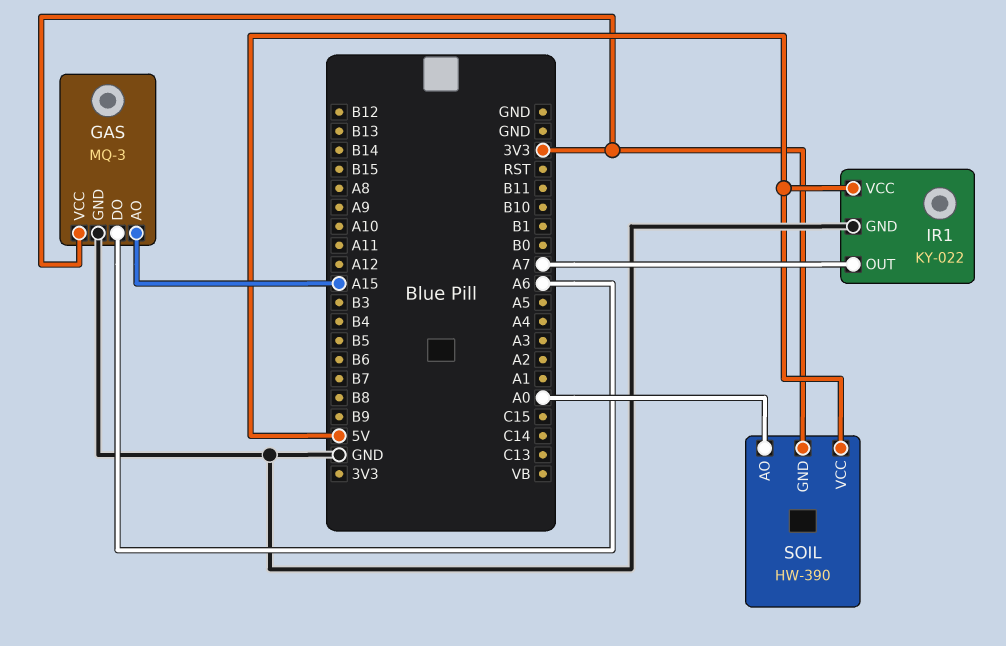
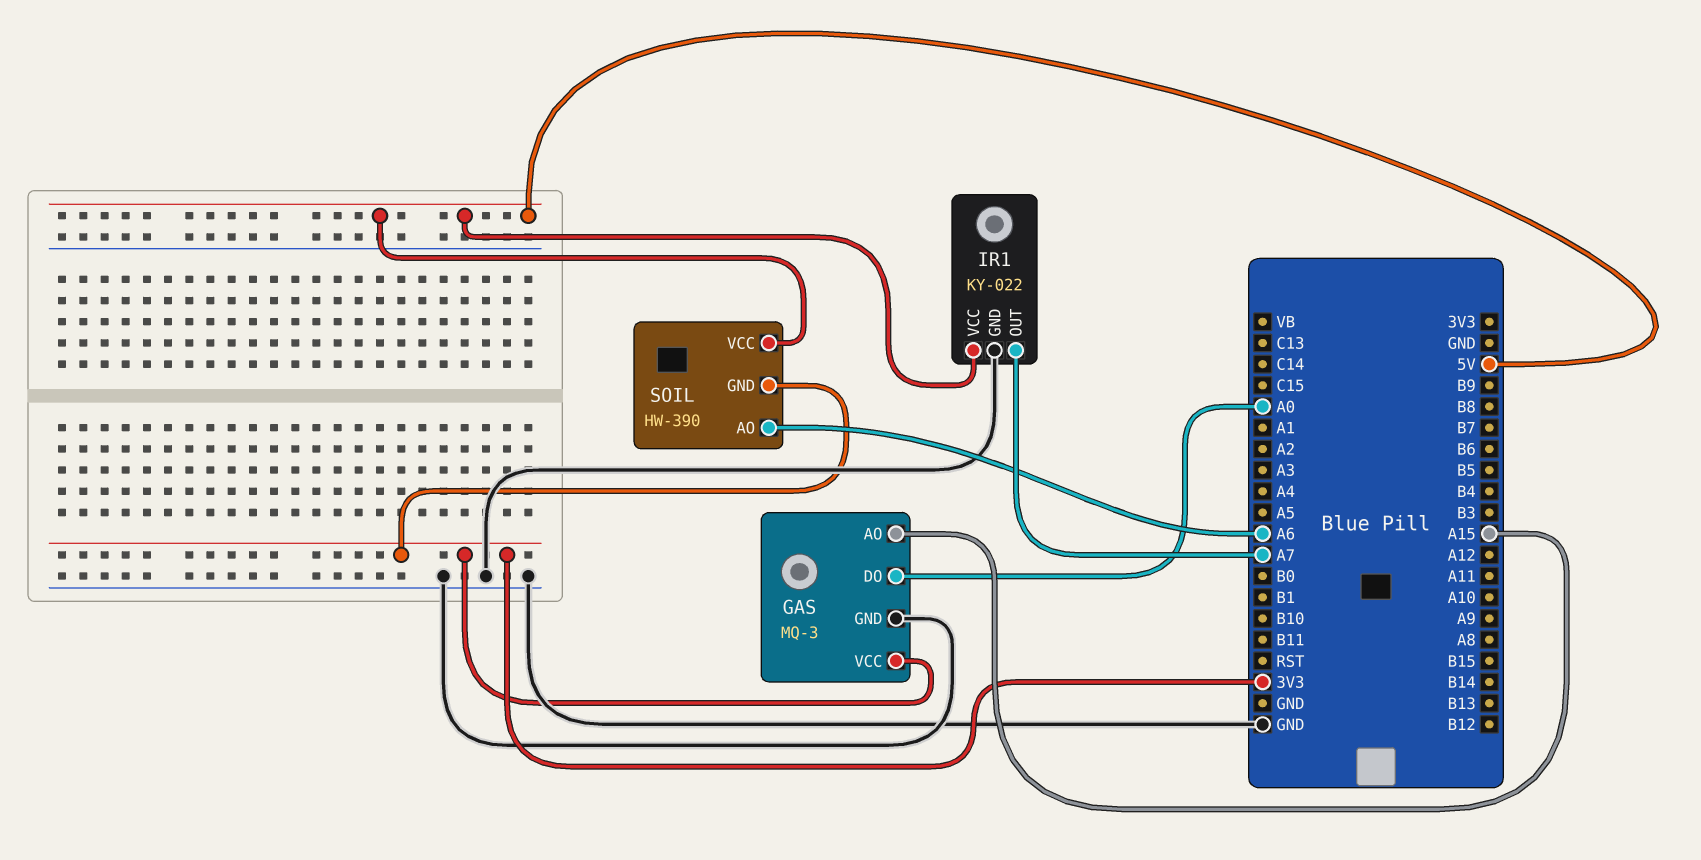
GAS pin DO: A6 -> A0
SOIL pin AO: A0 -> A6

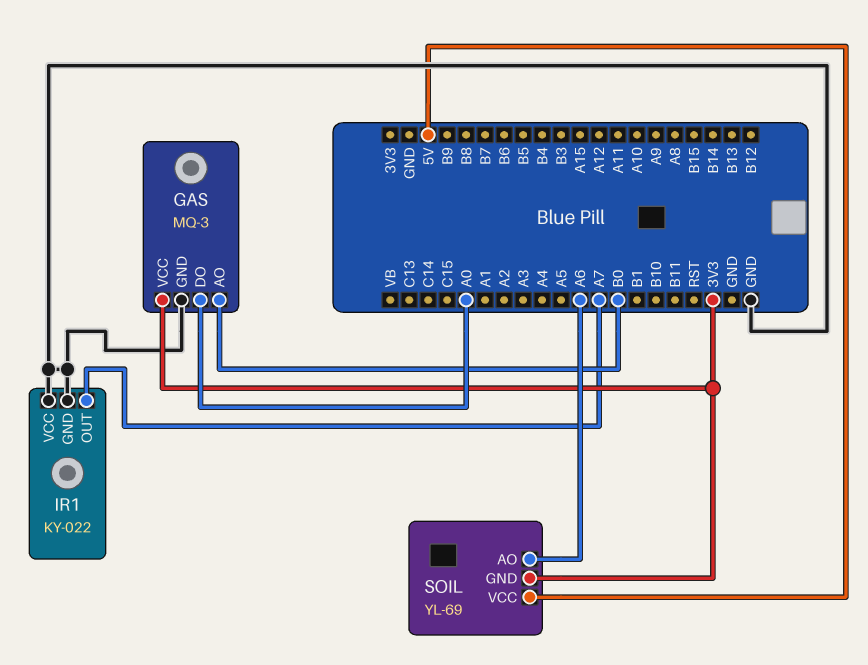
GAS pin AO: A15 -> B0
IR1 pin VCC: 5V -> GND
SOIL: HW-390 -> YL-69

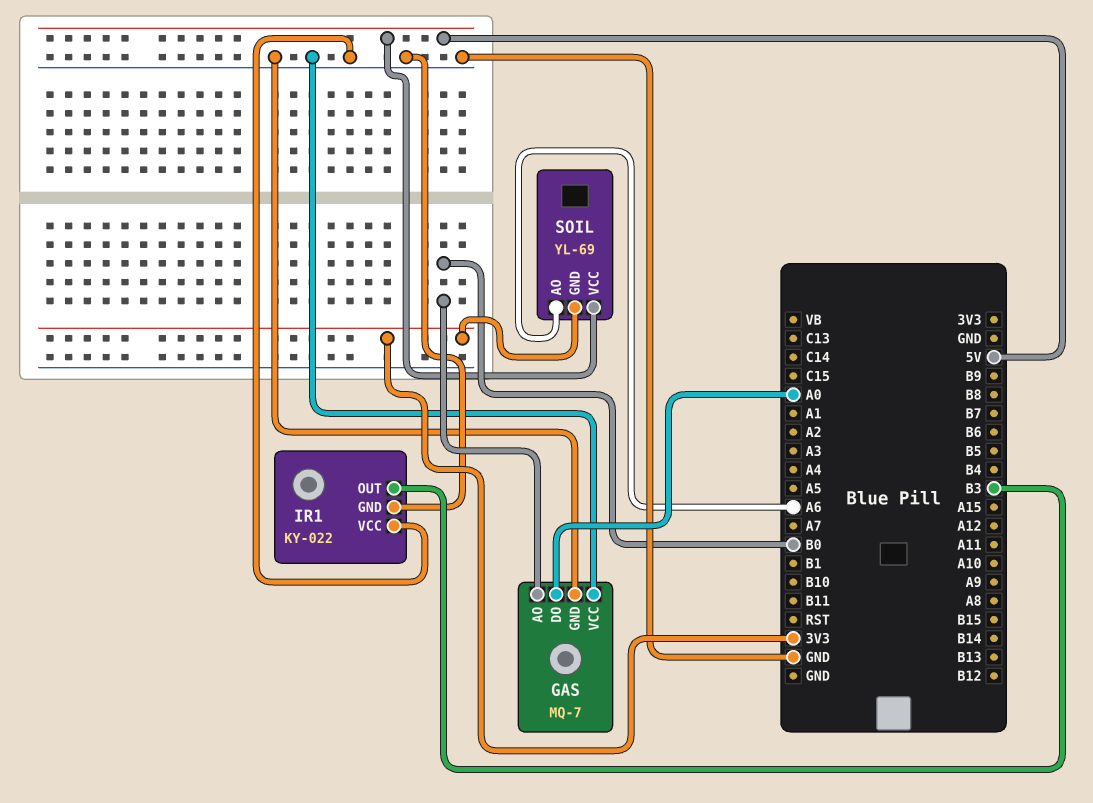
GAS: MQ-3 -> MQ-7
GAS pin VCC: 3V3 -> GND
IR1 pin OUT: A7 -> B3

